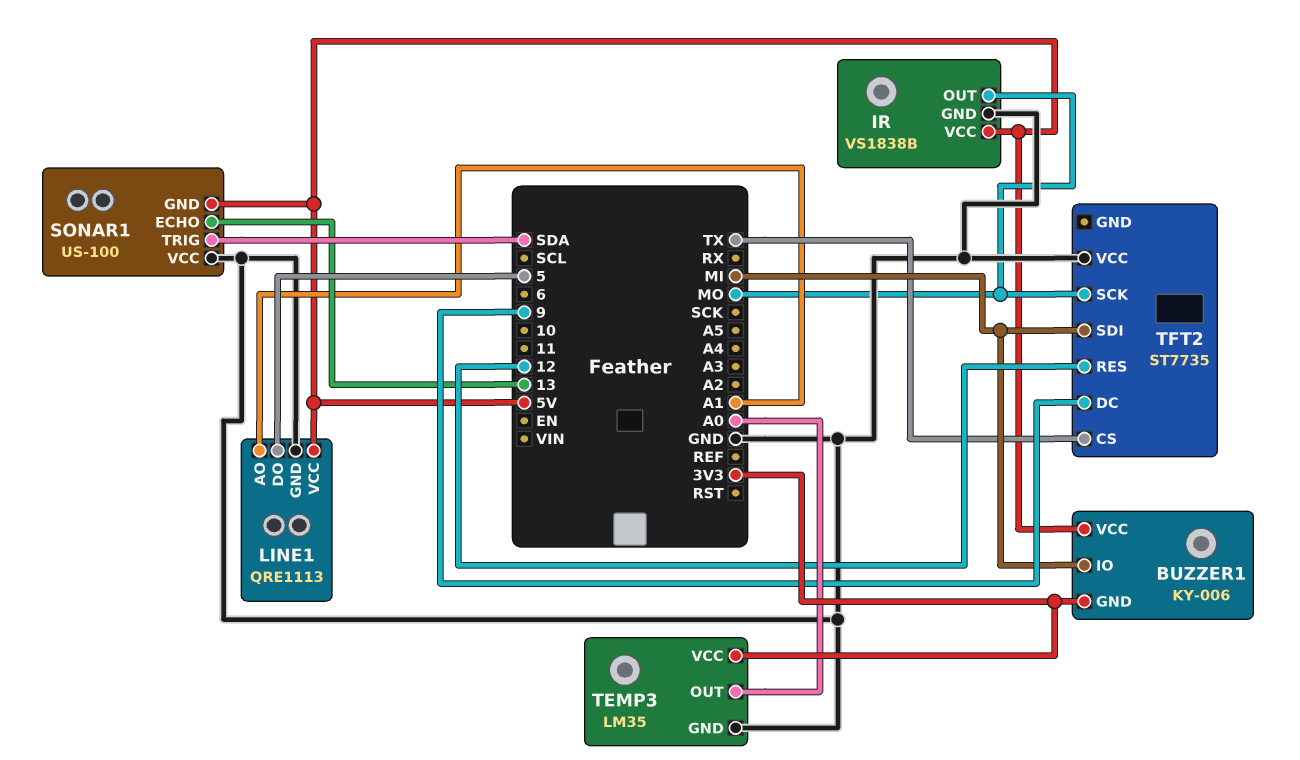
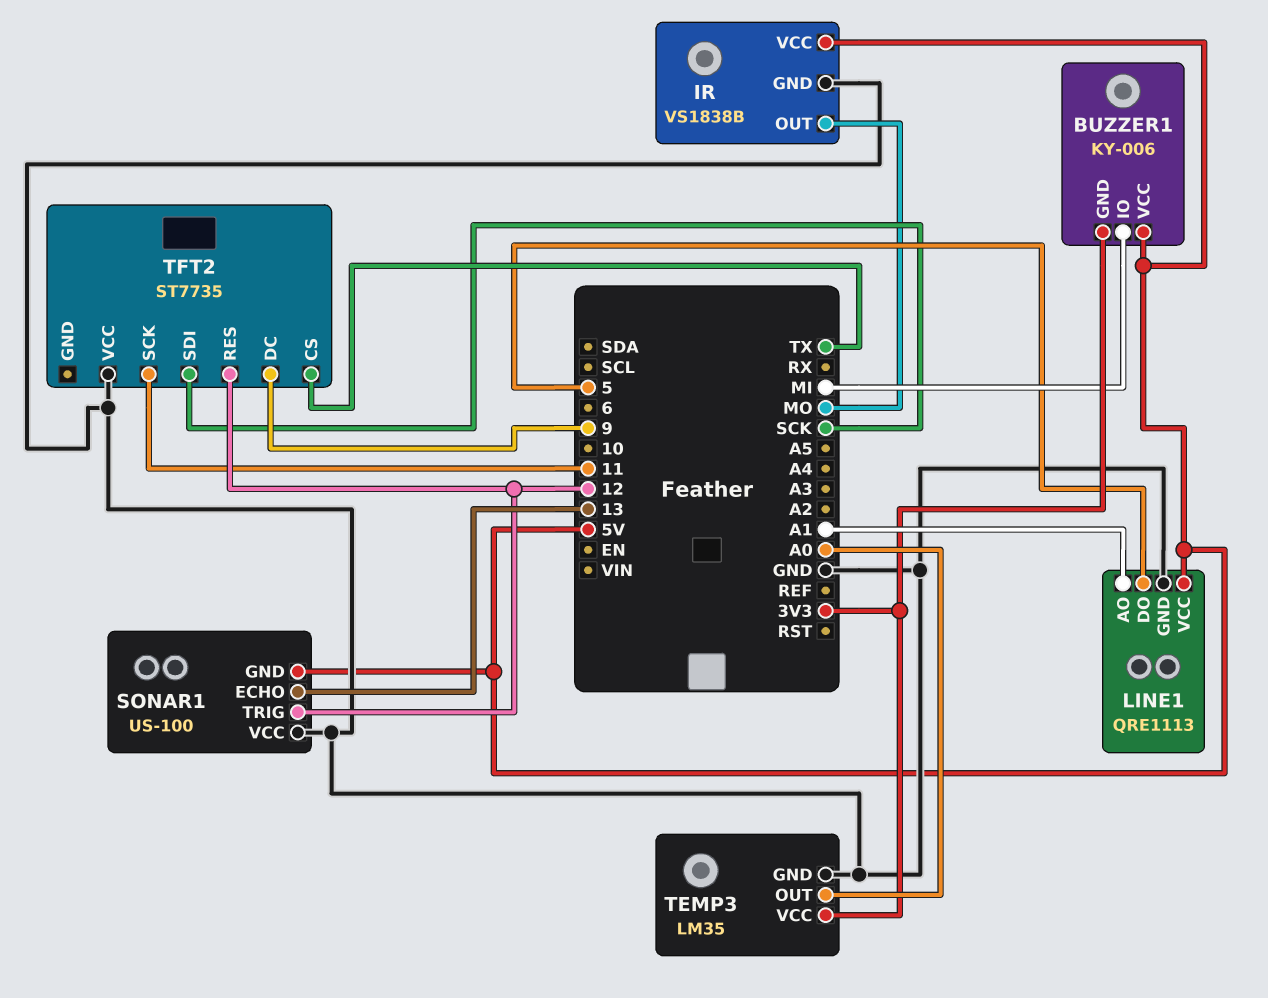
SONAR1 pin TRIG: SDA -> 12
TFT2 pin SCK: MO -> 11
TFT2 pin SDI: MI -> SCK

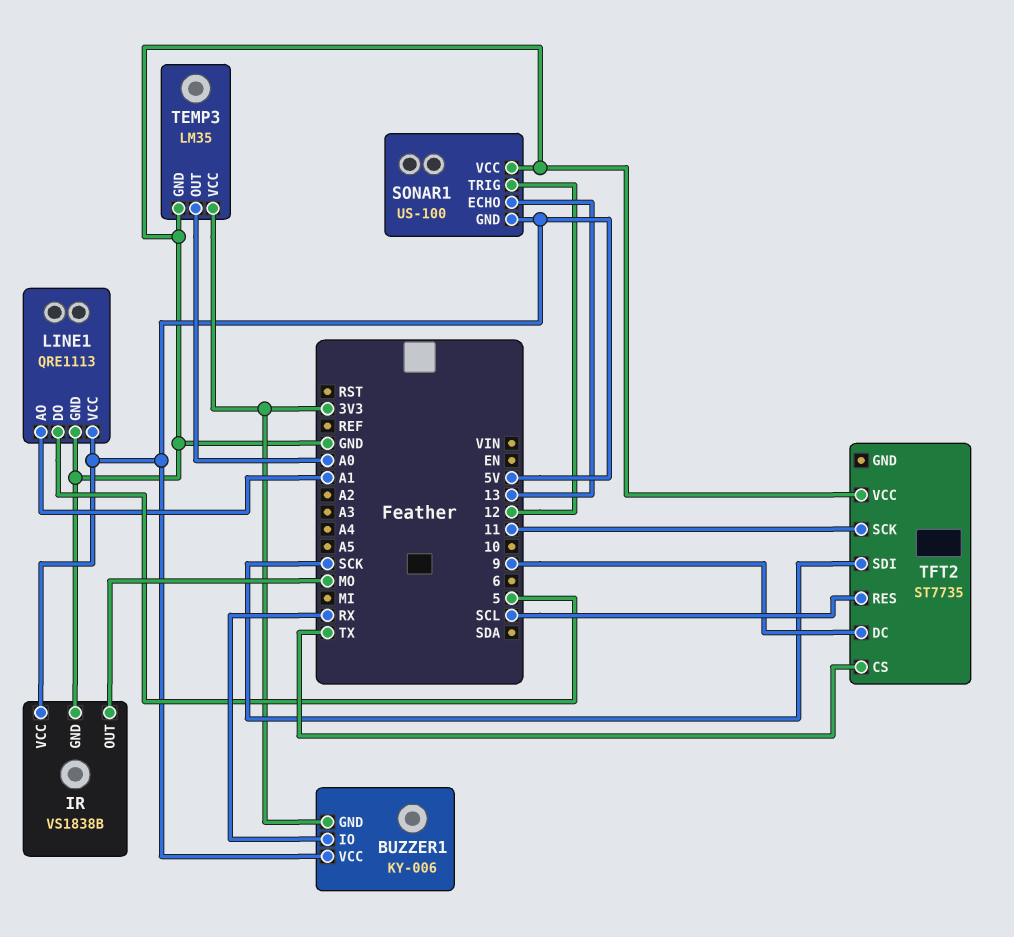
BUZZER1 pin IO: MI -> RX
TFT2 pin RES: 12 -> SCL

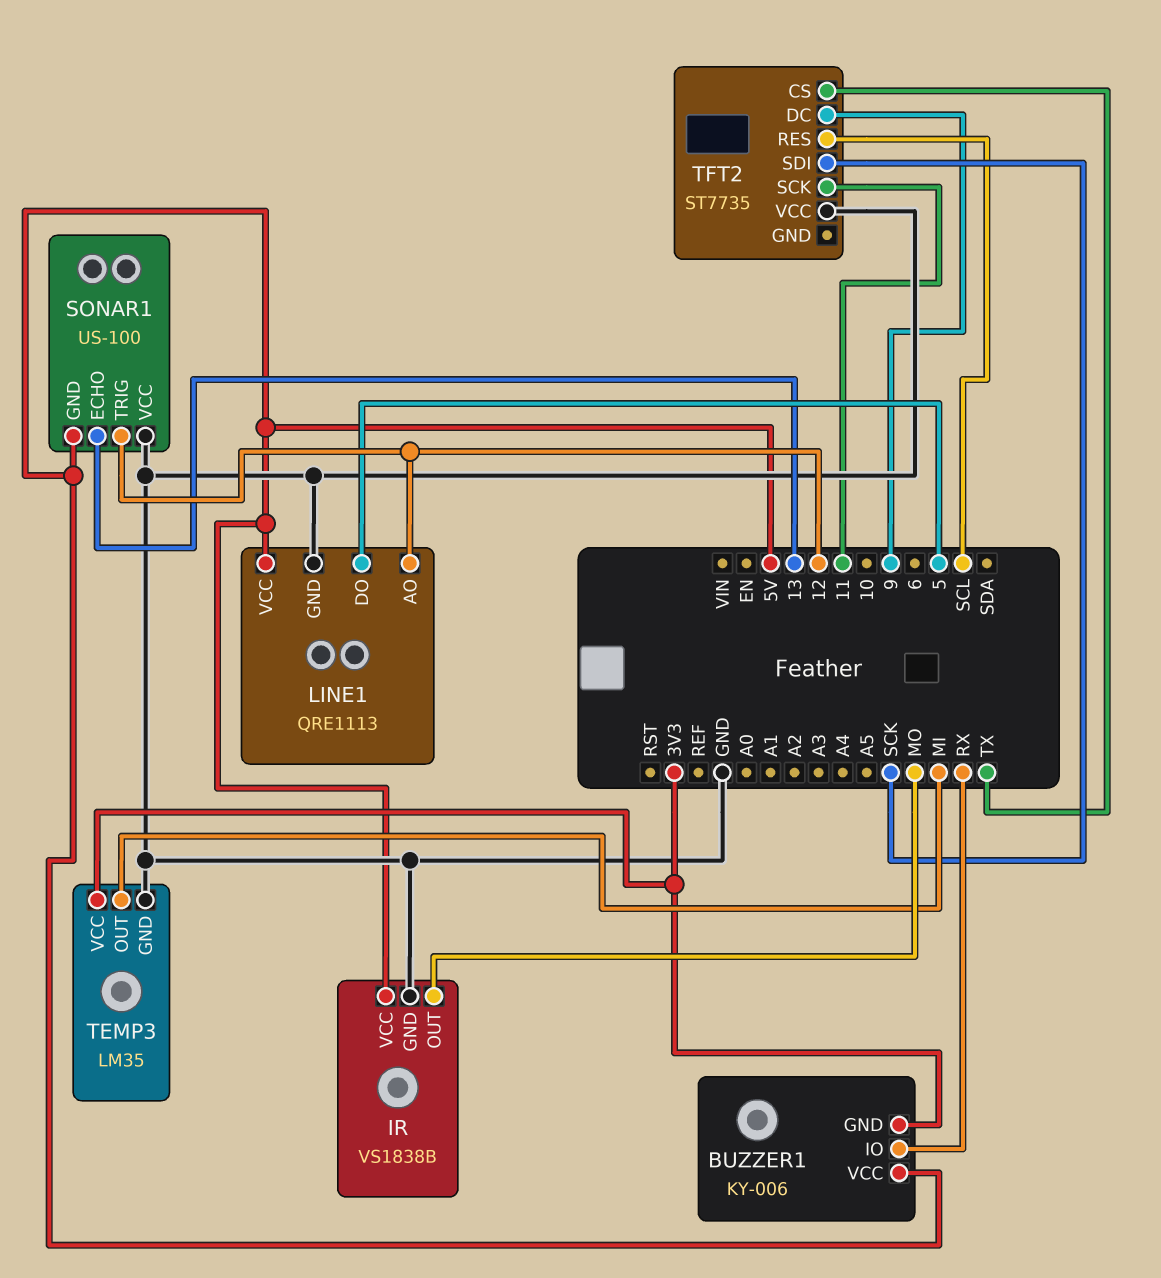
LINE1 pin AO: A1 -> 12
TEMP3 pin OUT: A0 -> MI

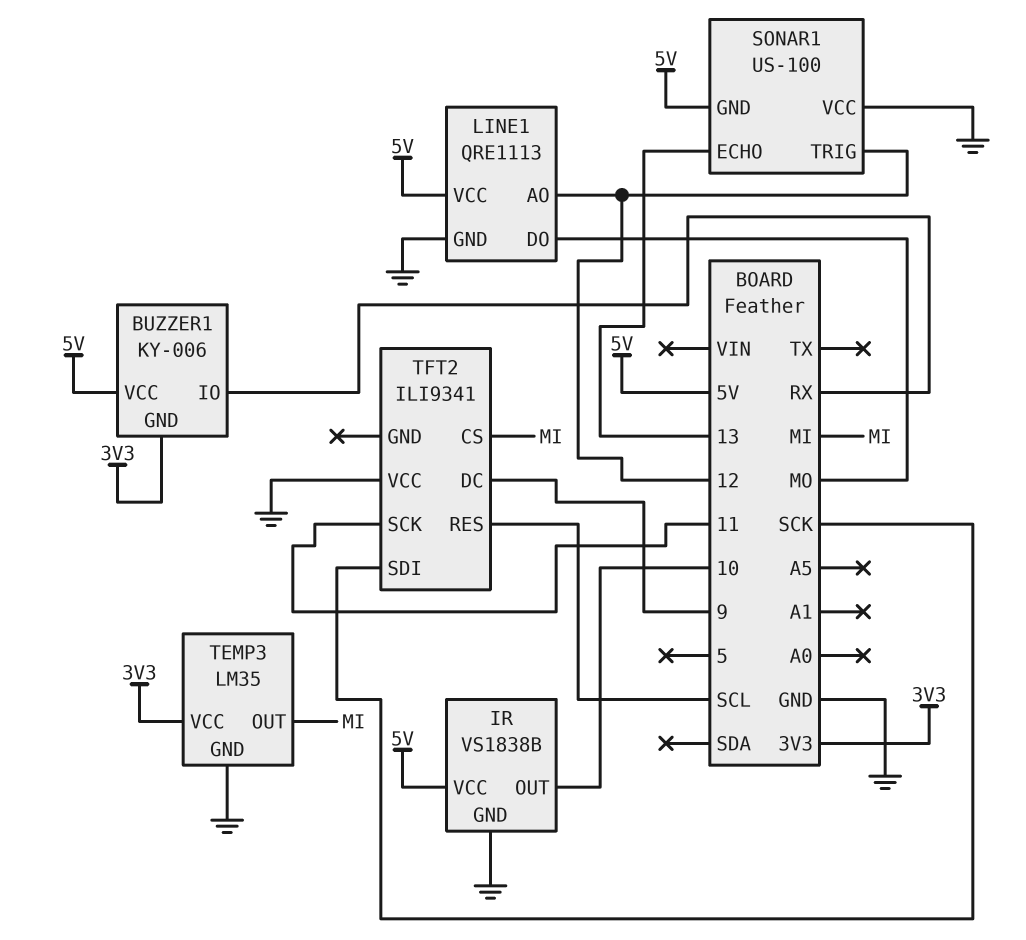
IR pin OUT: MO -> 10
LINE1 pin DO: 5 -> MO
TFT2: ST7735 -> ILI9341
TFT2 pin CS: TX -> MI

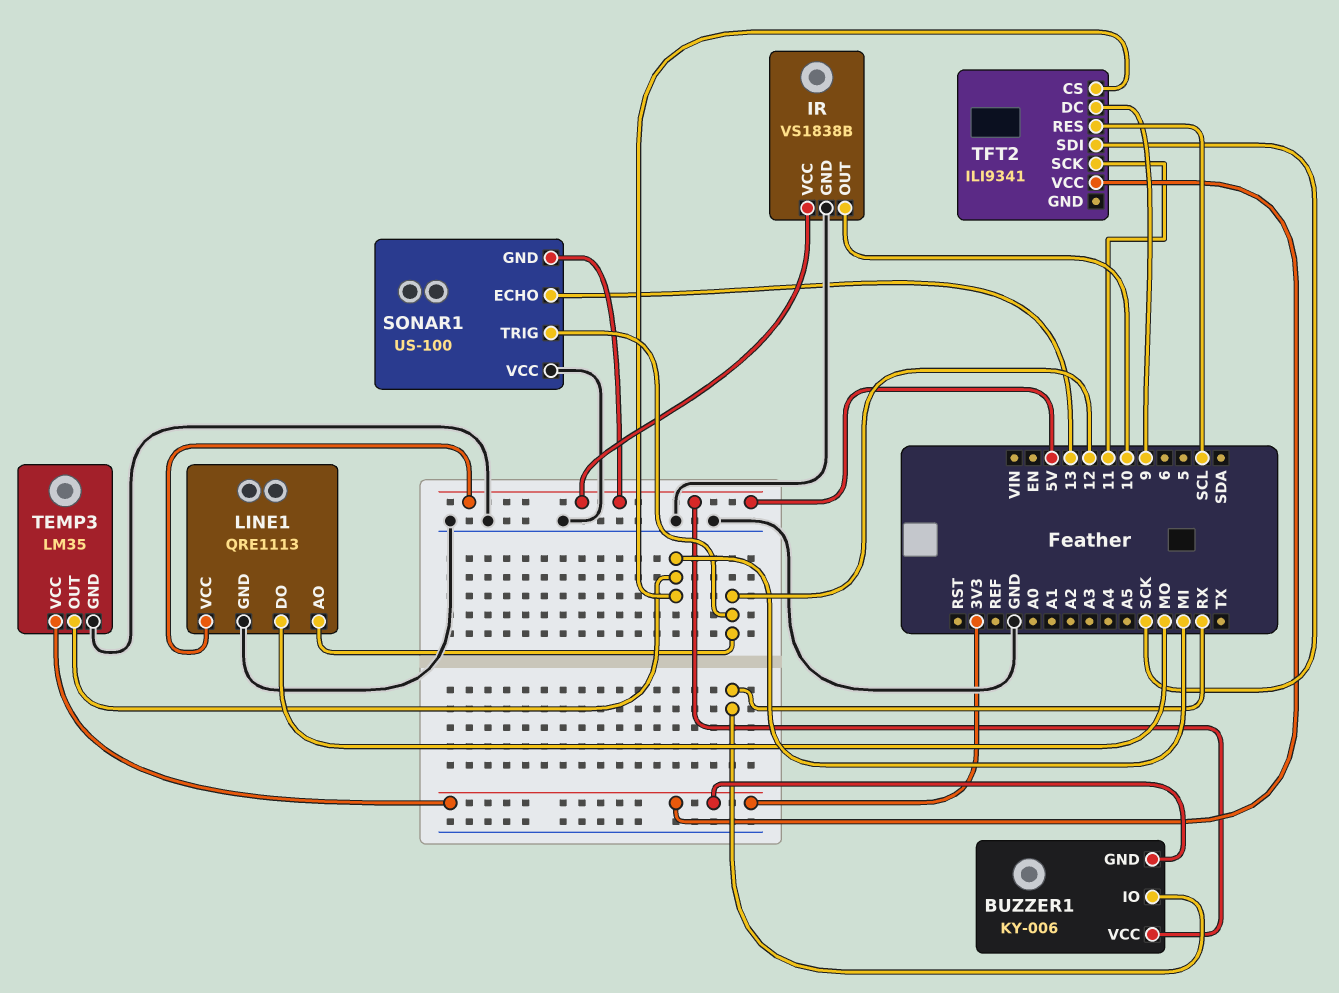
TFT2 pin VCC: GND -> 3V3

